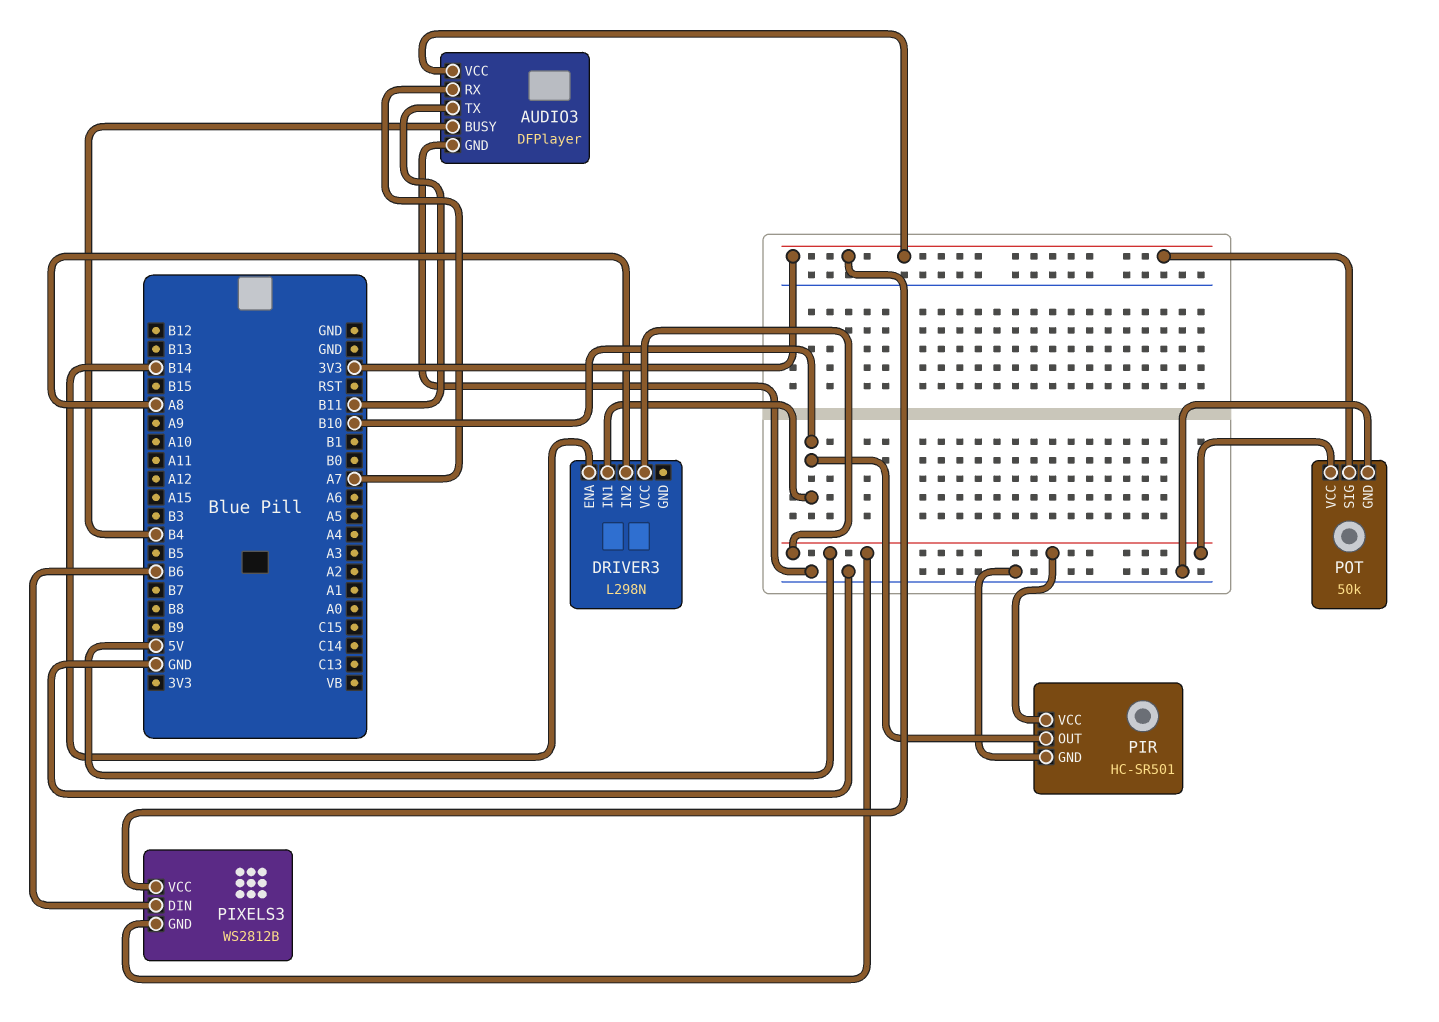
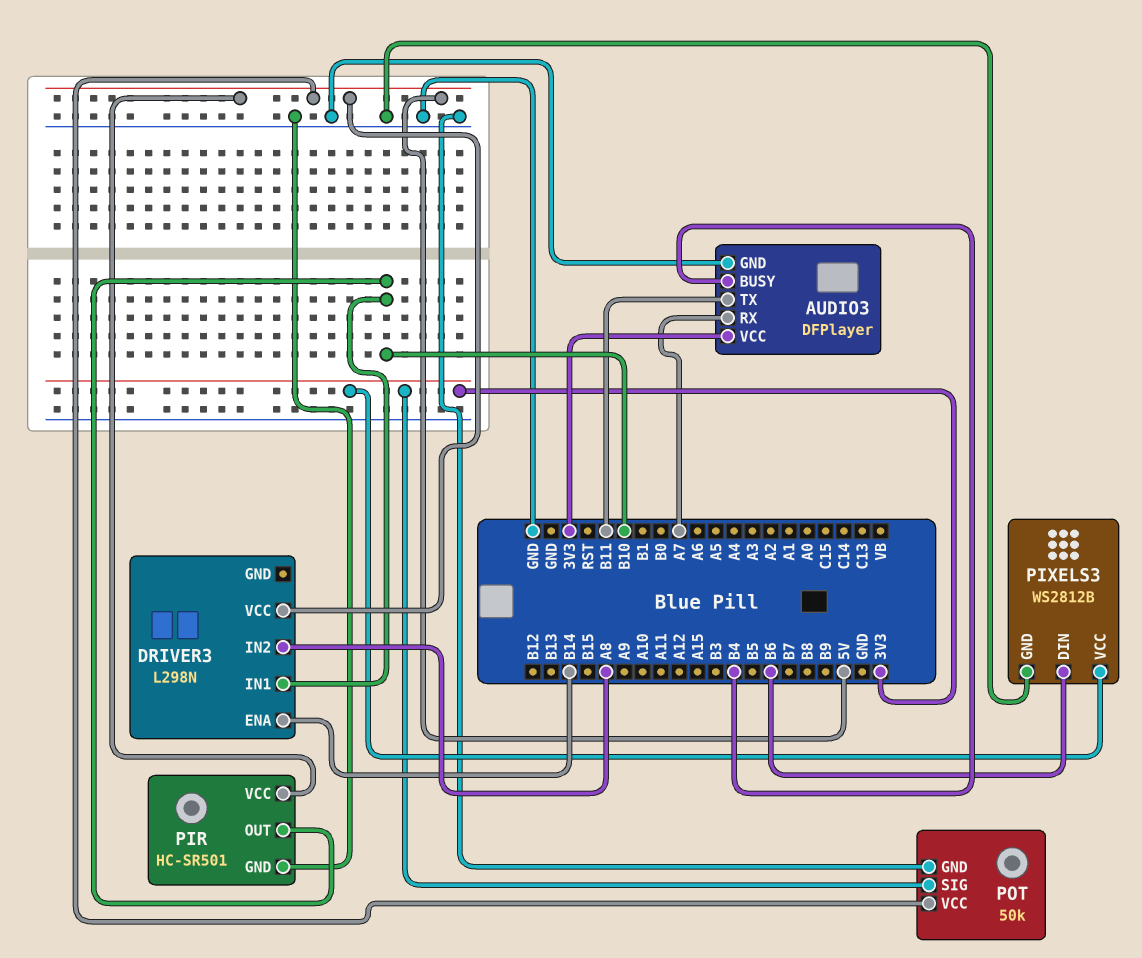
PIXELS3 pin GND: 5V -> GND

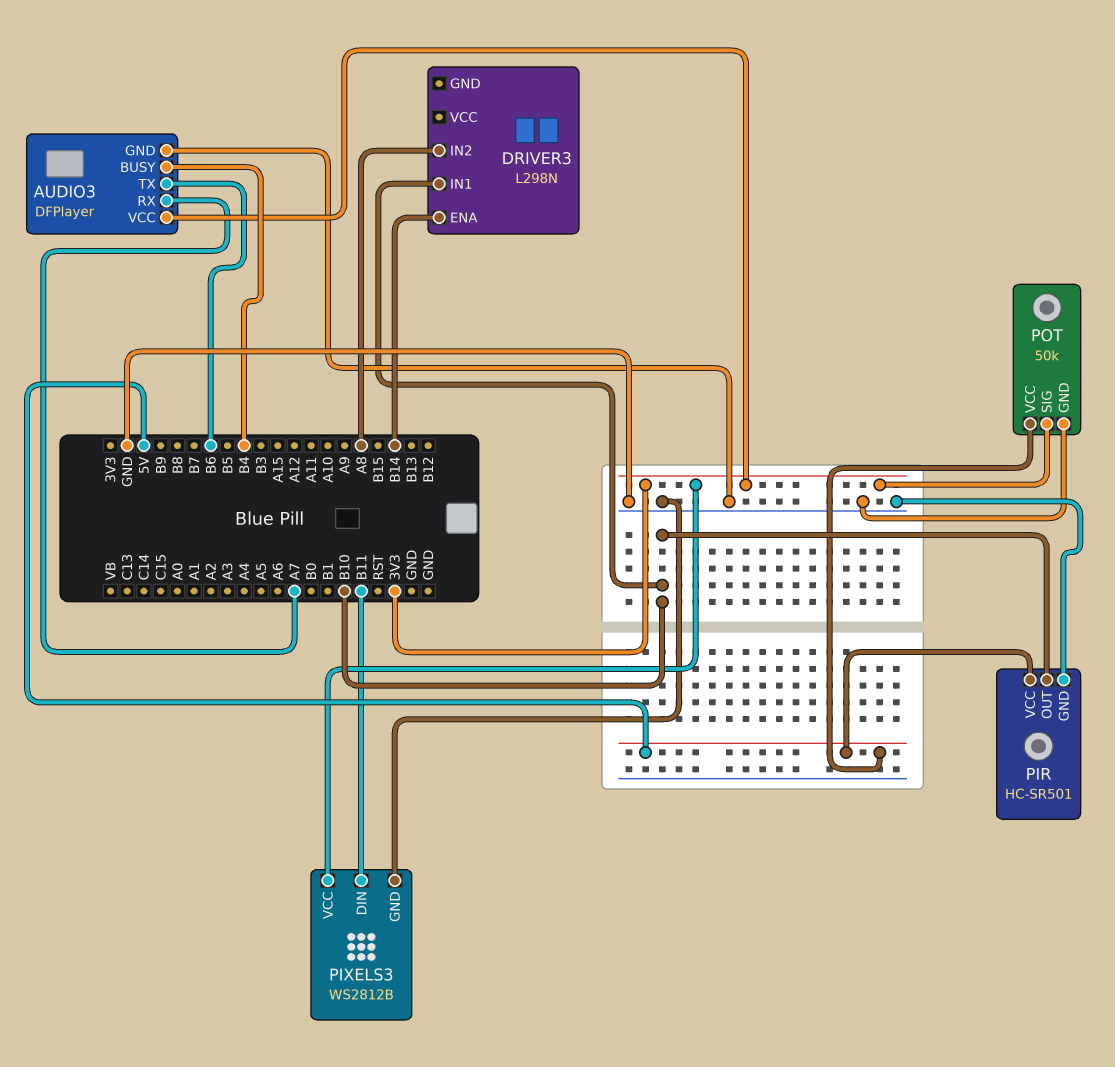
AUDIO3 pin TX: B11 -> B6
DRIVER3 pin VCC: 5V -> none
PIXELS3 pin DIN: B6 -> B11

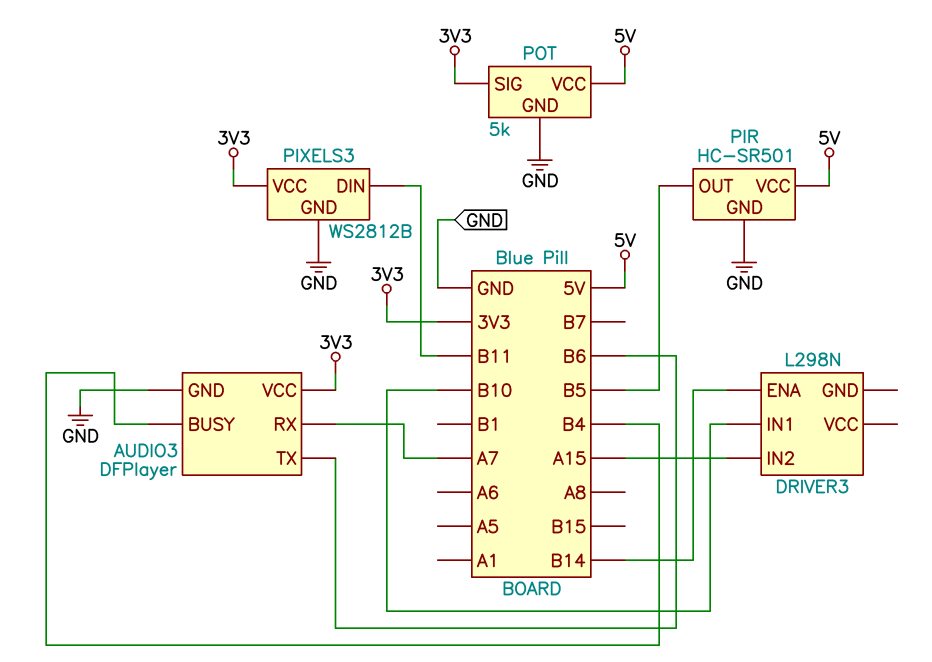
DRIVER3 pin IN2: A8 -> A15
PIR pin OUT: B10 -> B5
POT: 50k -> 5k

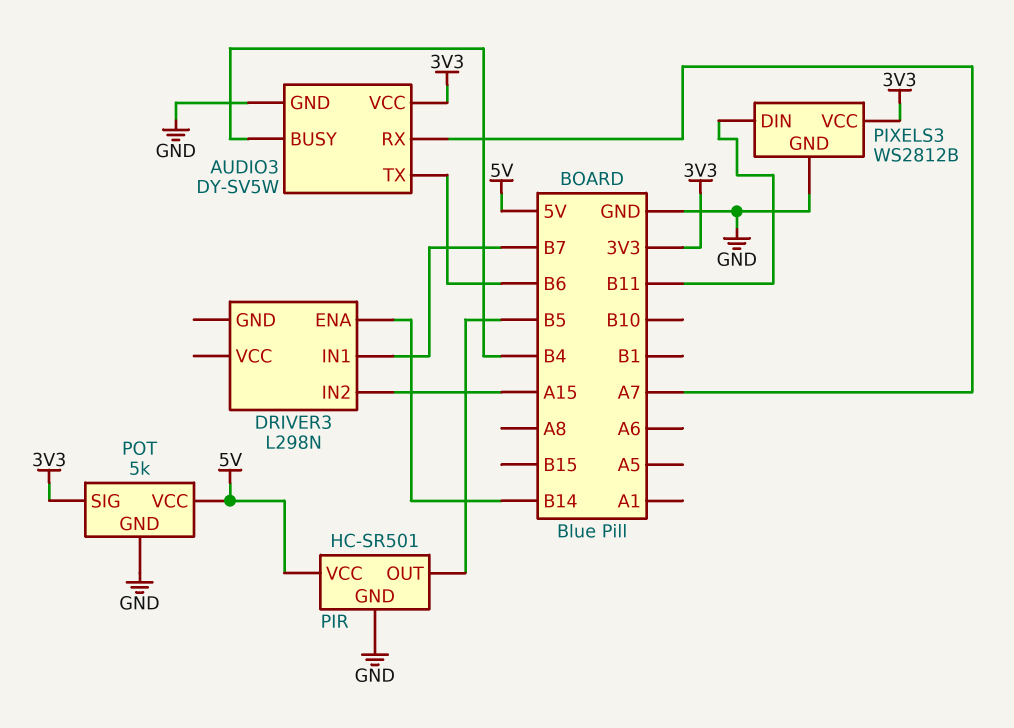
AUDIO3: DFPlayer -> DY-SV5W
DRIVER3 pin IN1: B10 -> B7

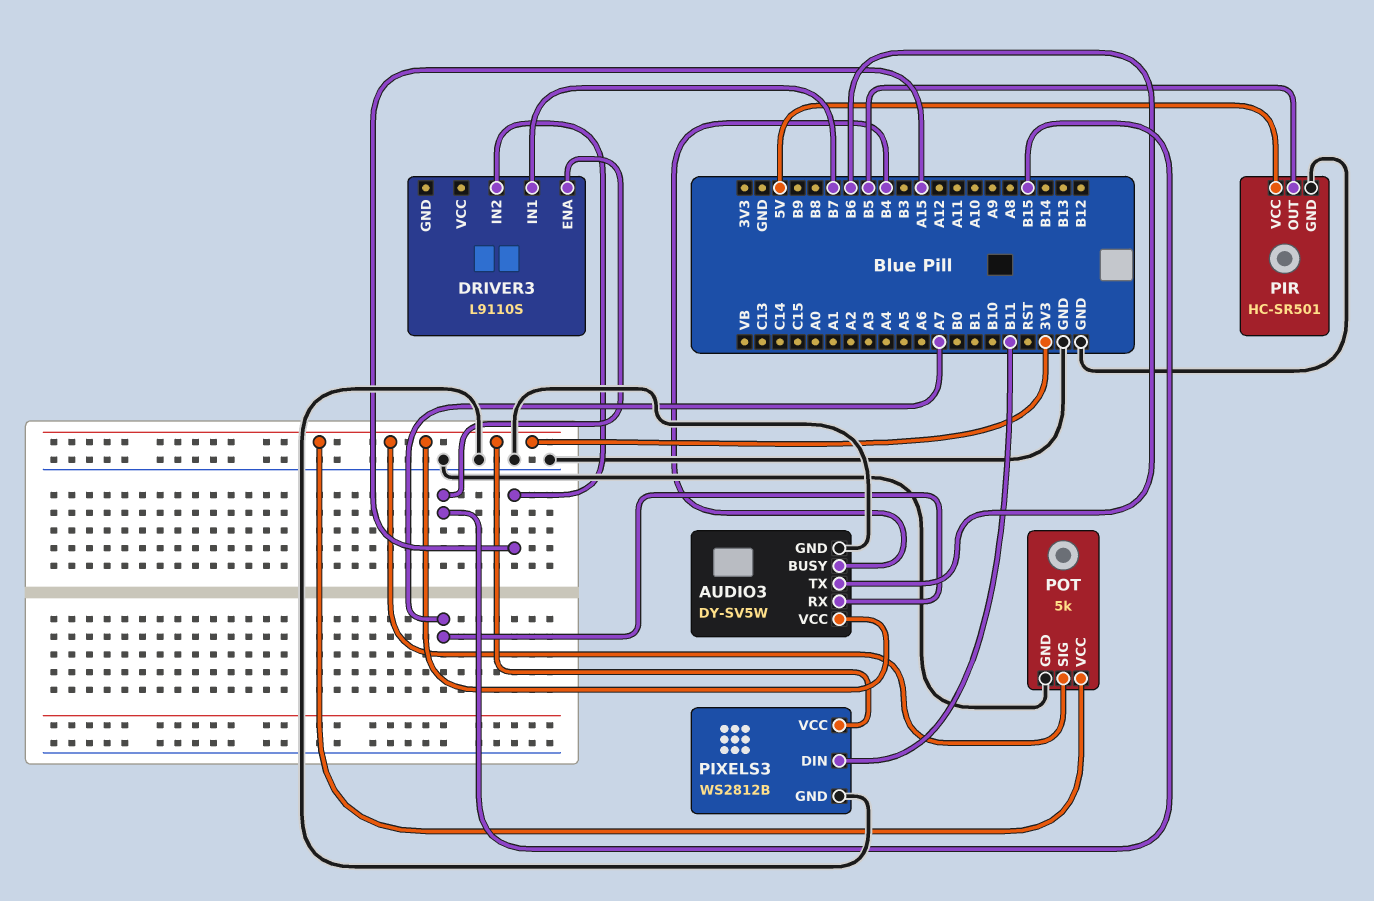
DRIVER3: L298N -> L9110S
DRIVER3 pin ENA: B14 -> B15
POT pin VCC: 5V -> 3V3

